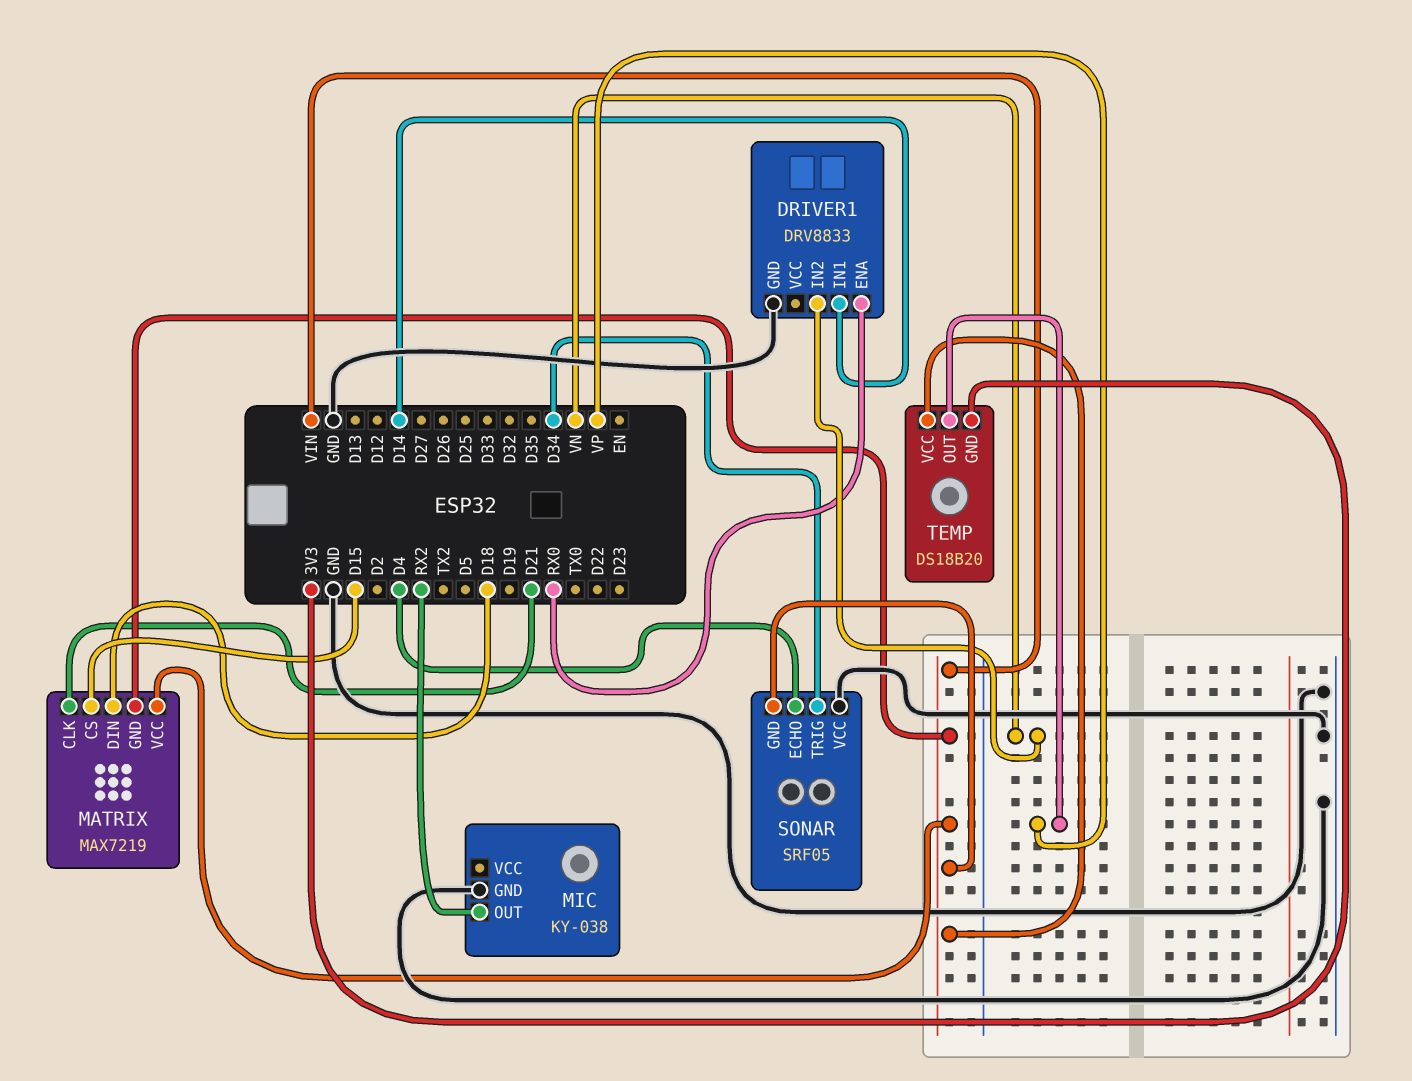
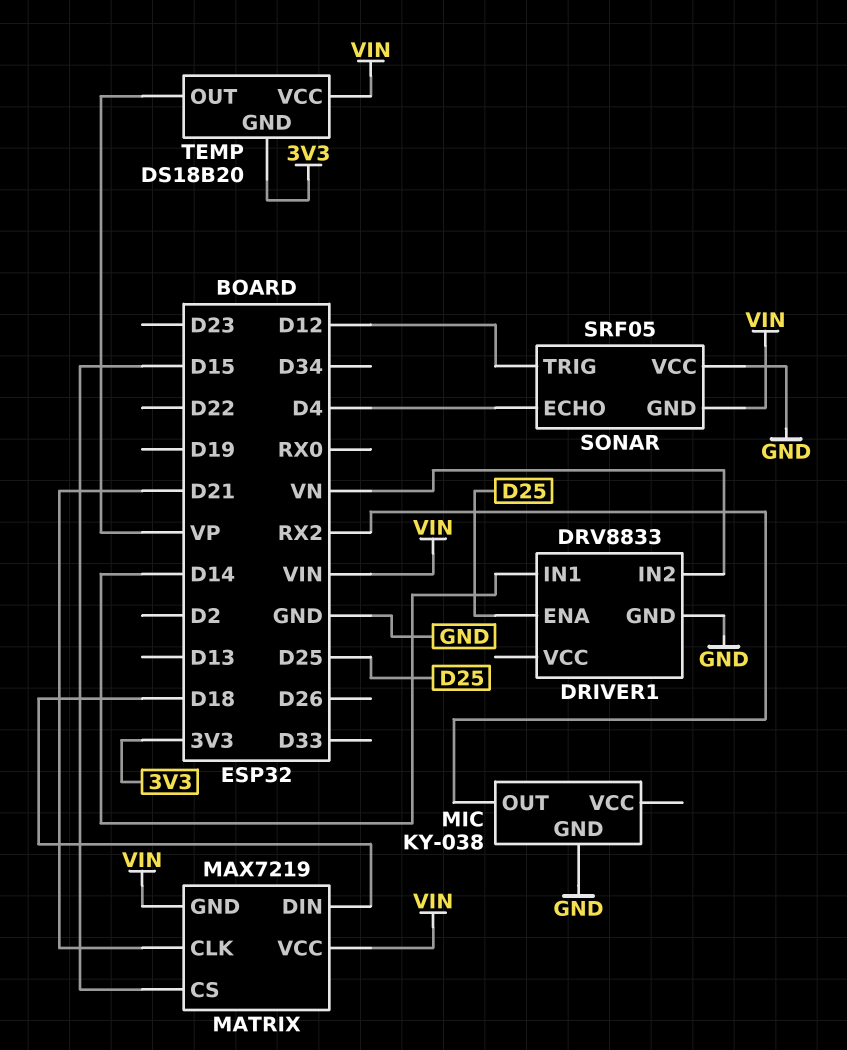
DRIVER1 pin ENA: RX0 -> D25
SONAR pin TRIG: D34 -> D12

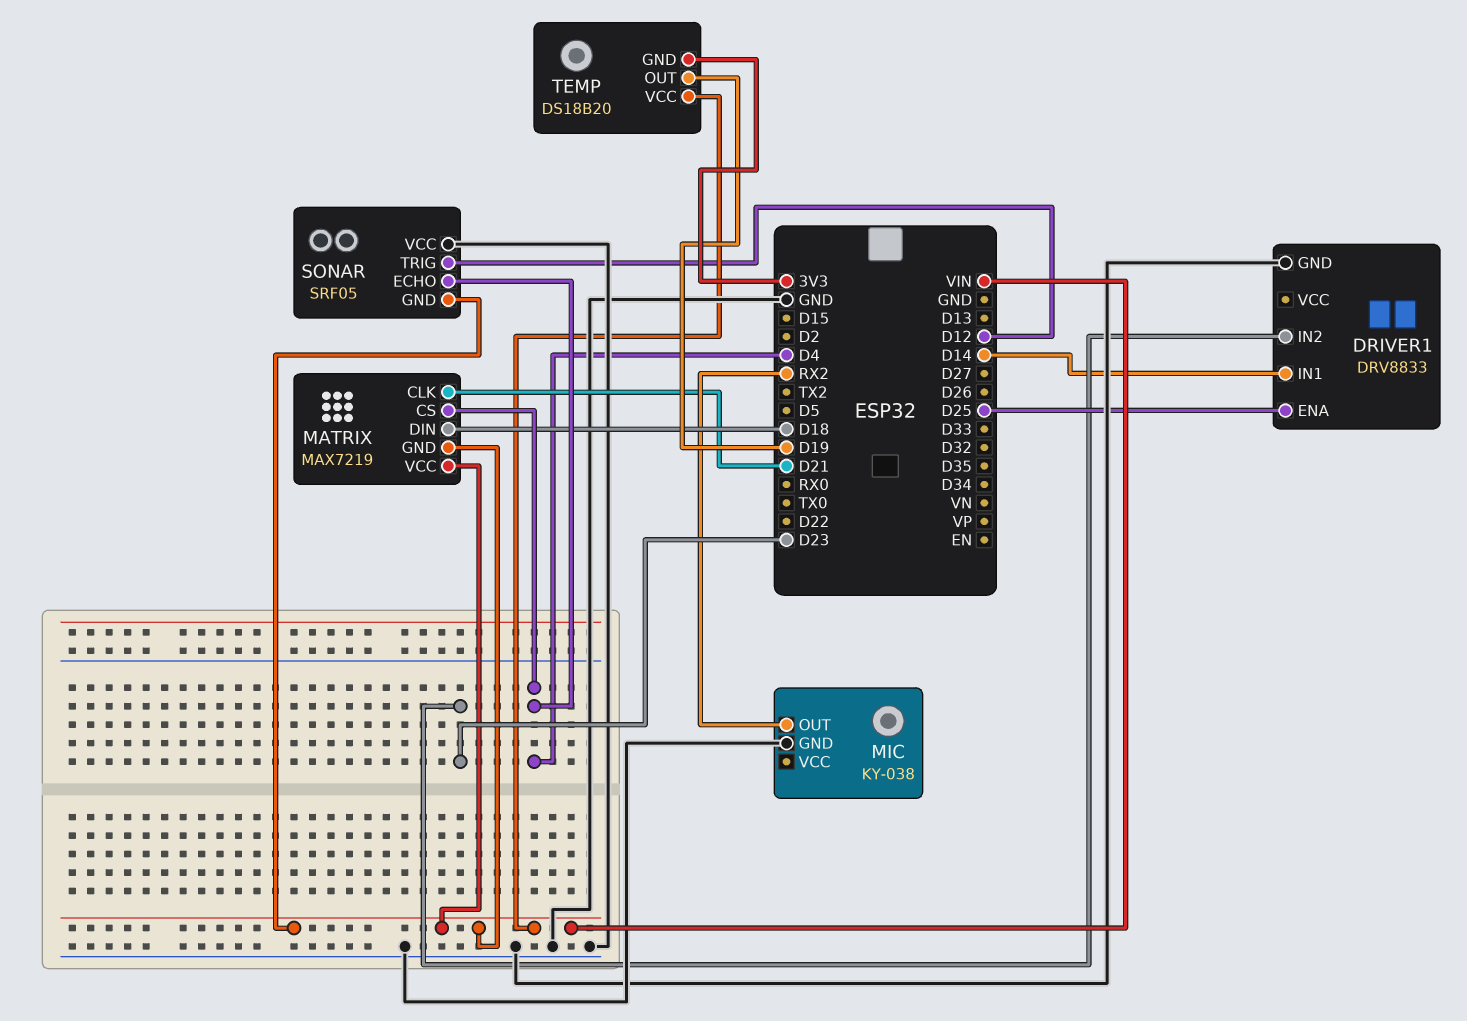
DRIVER1 pin IN2: VN -> D23
MATRIX pin CS: D15 -> D4
TEMP pin OUT: VP -> D19

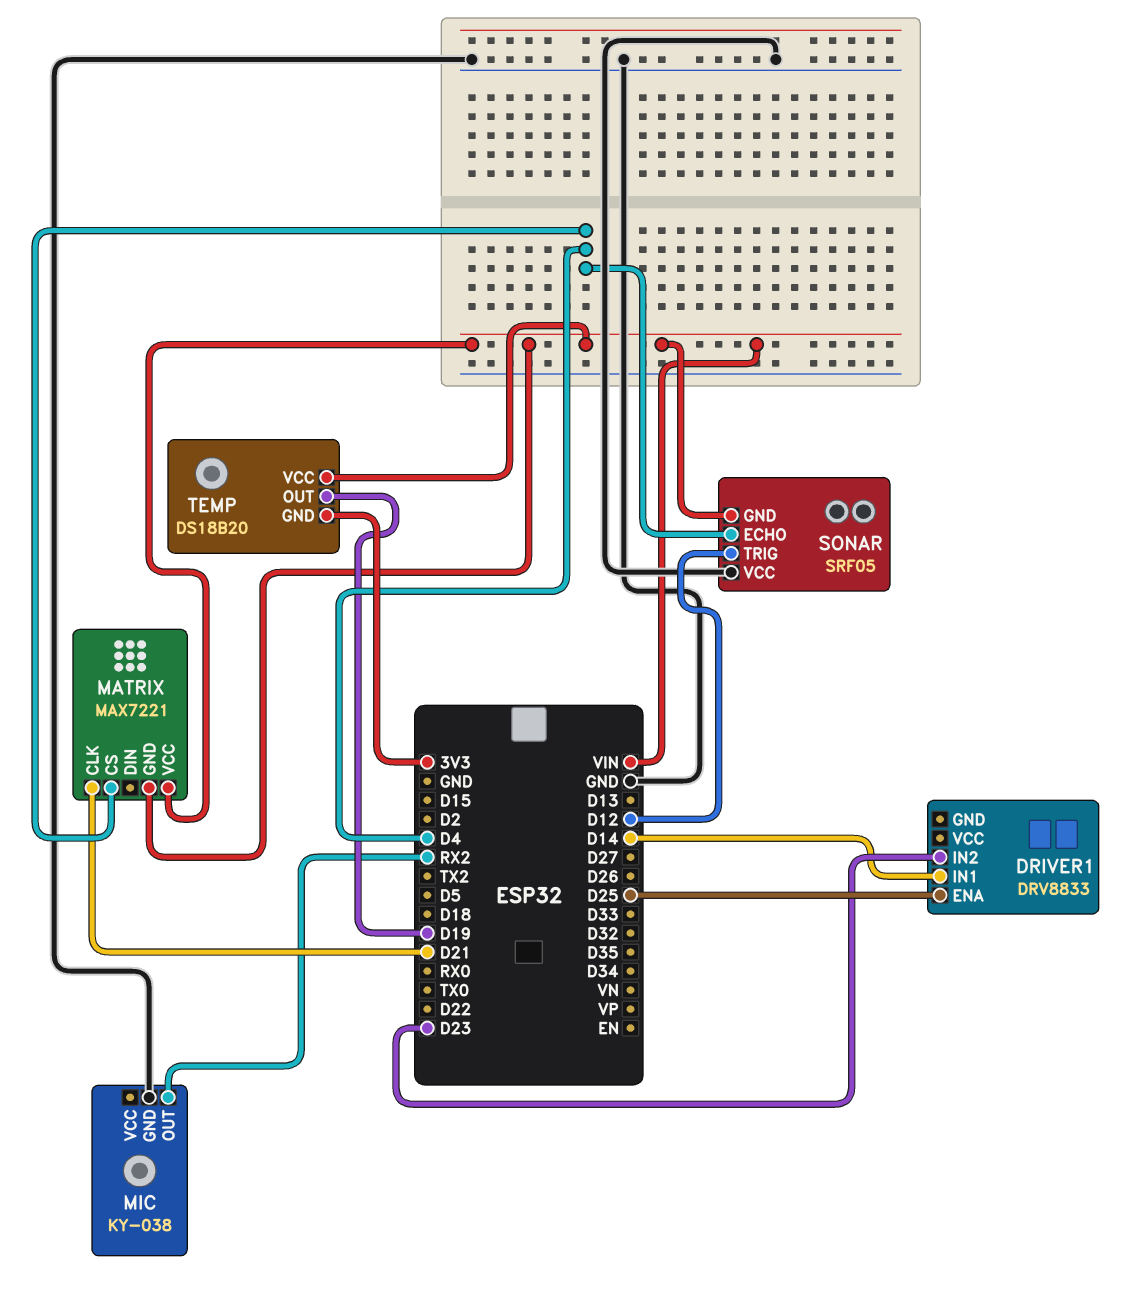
DRIVER1 pin GND: GND -> none
MATRIX: MAX7219 -> MAX7221
MATRIX pin DIN: D18 -> none

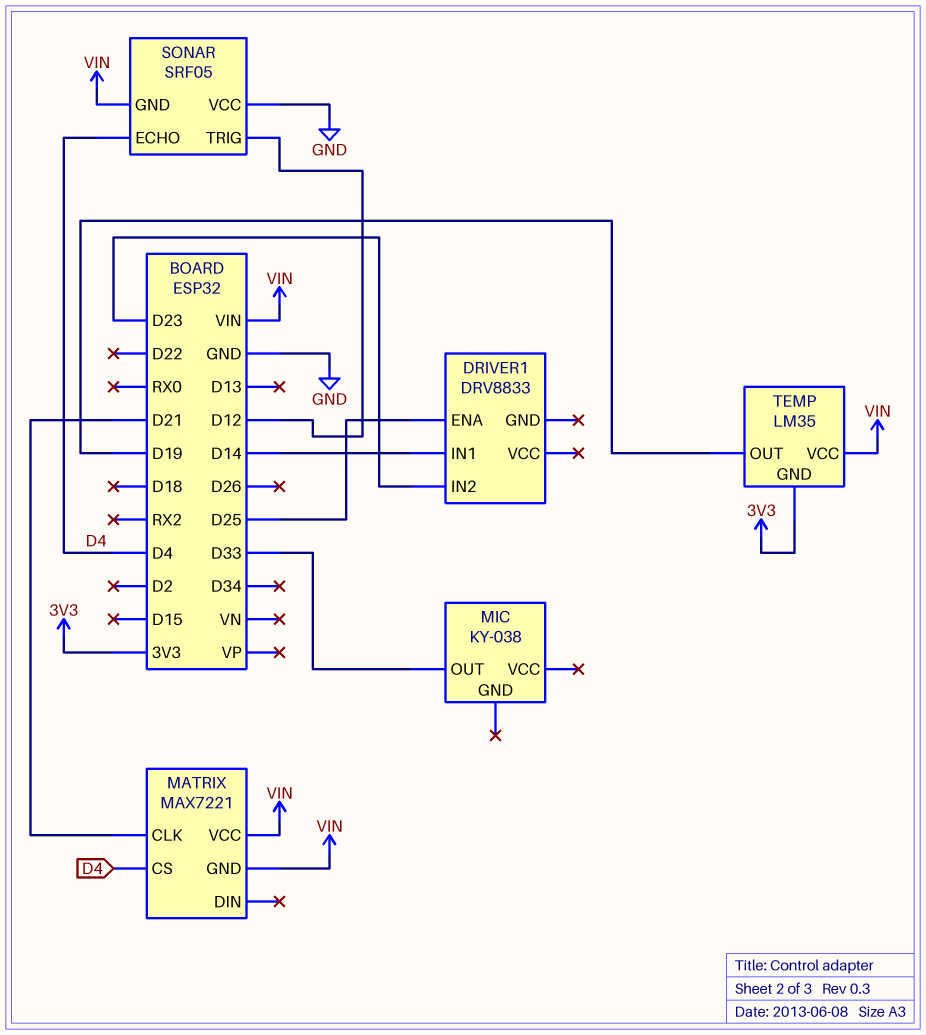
MIC pin GND: GND -> none
MIC pin OUT: RX2 -> D33
TEMP: DS18B20 -> LM35

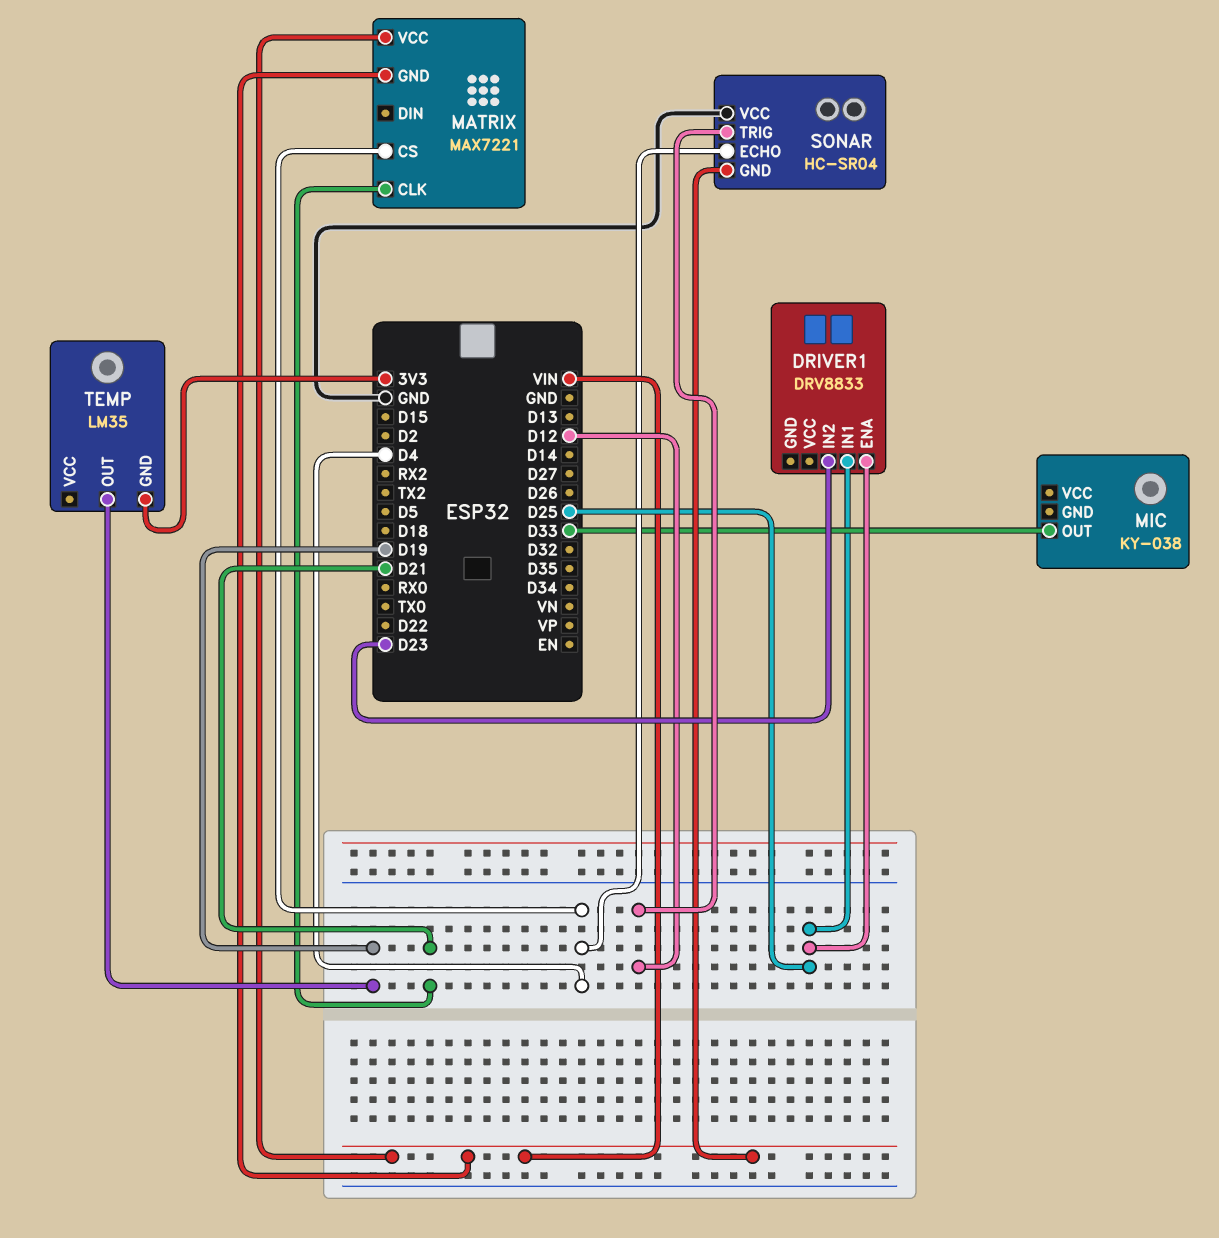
DRIVER1 pin IN1: D14 -> D25
SONAR: SRF05 -> HC-SR04
TEMP pin VCC: VIN -> none

